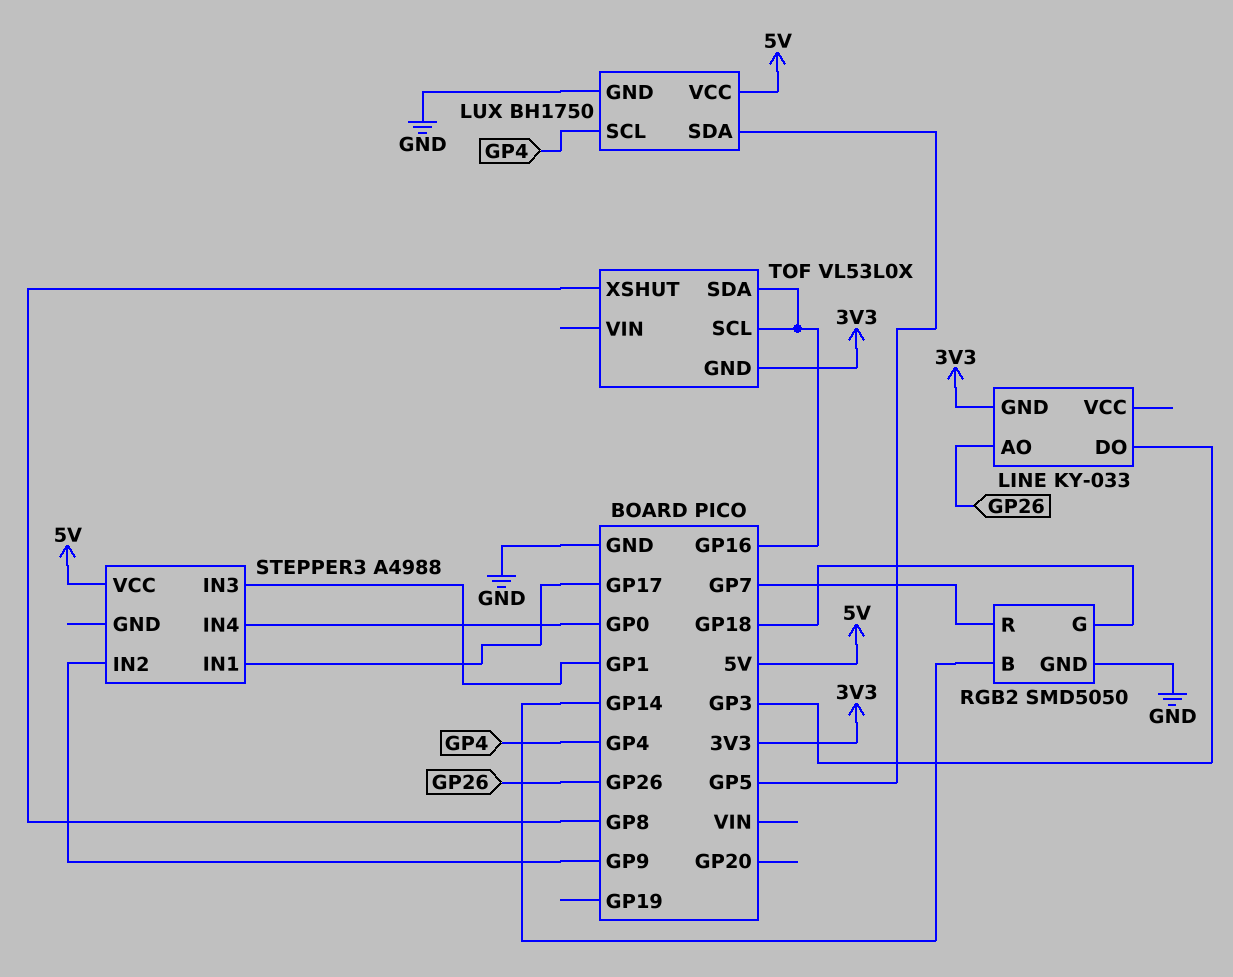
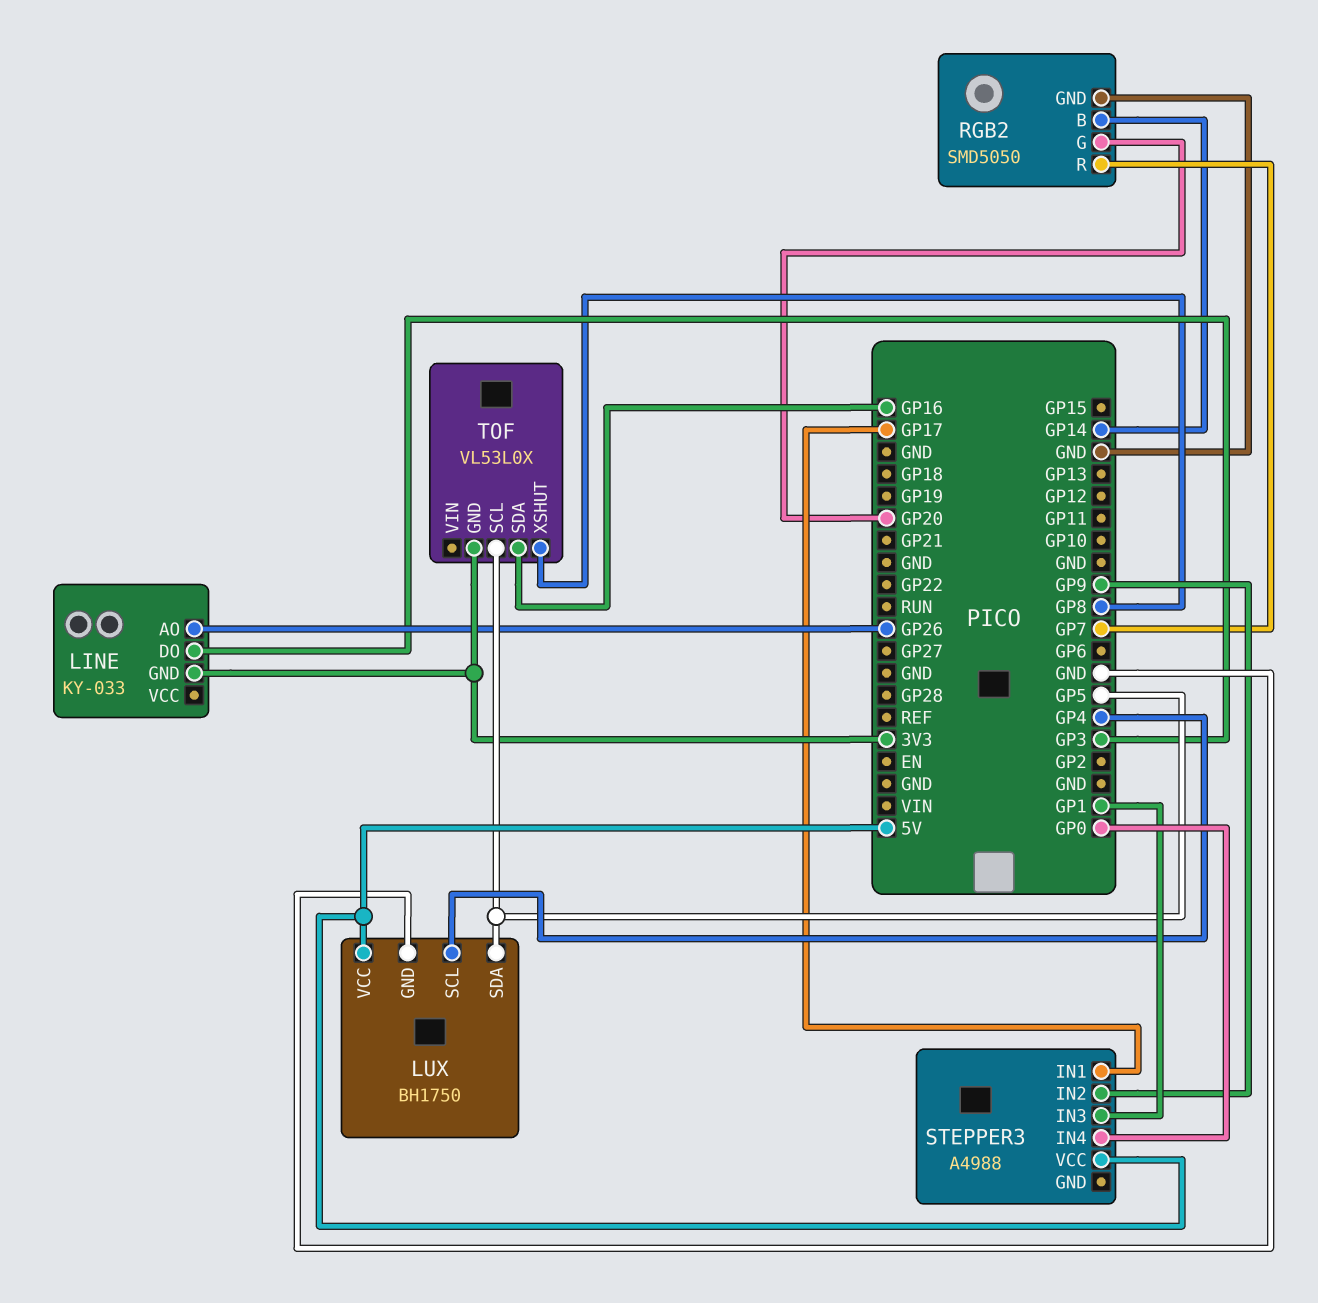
RGB2 pin G: GP18 -> GP20
TOF pin SCL: GP16 -> GP5

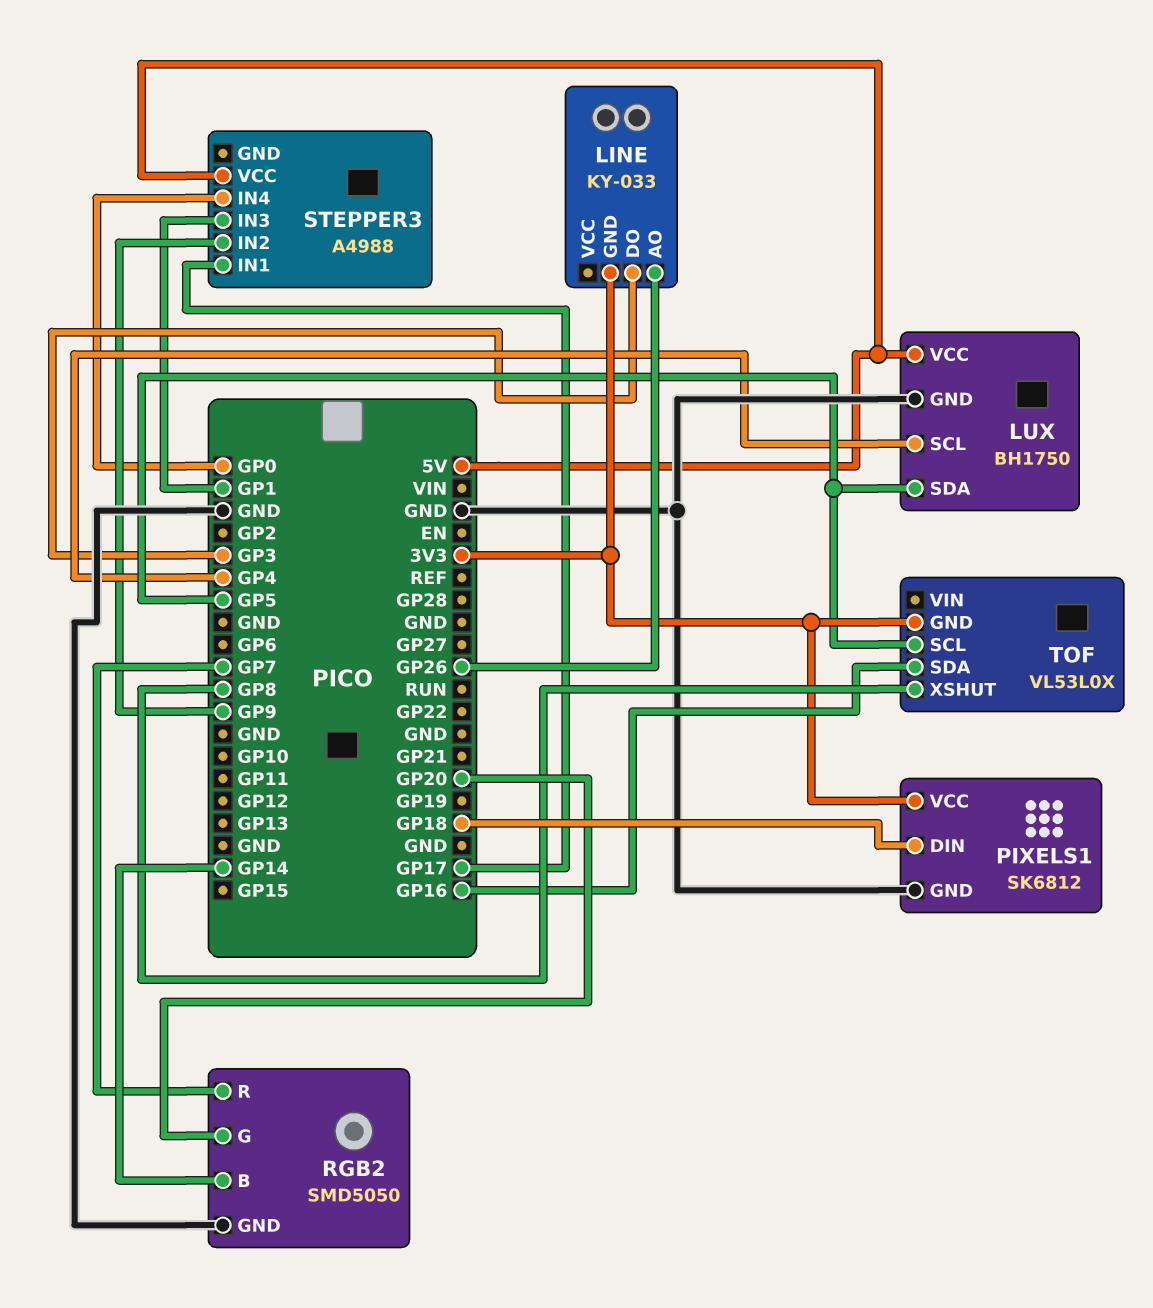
PIXELS1: none -> SK6812
PIXELS1 pin DIN: none -> GP18
PIXELS1 pin GND: none -> GND
PIXELS1 pin VCC: none -> 3V3

